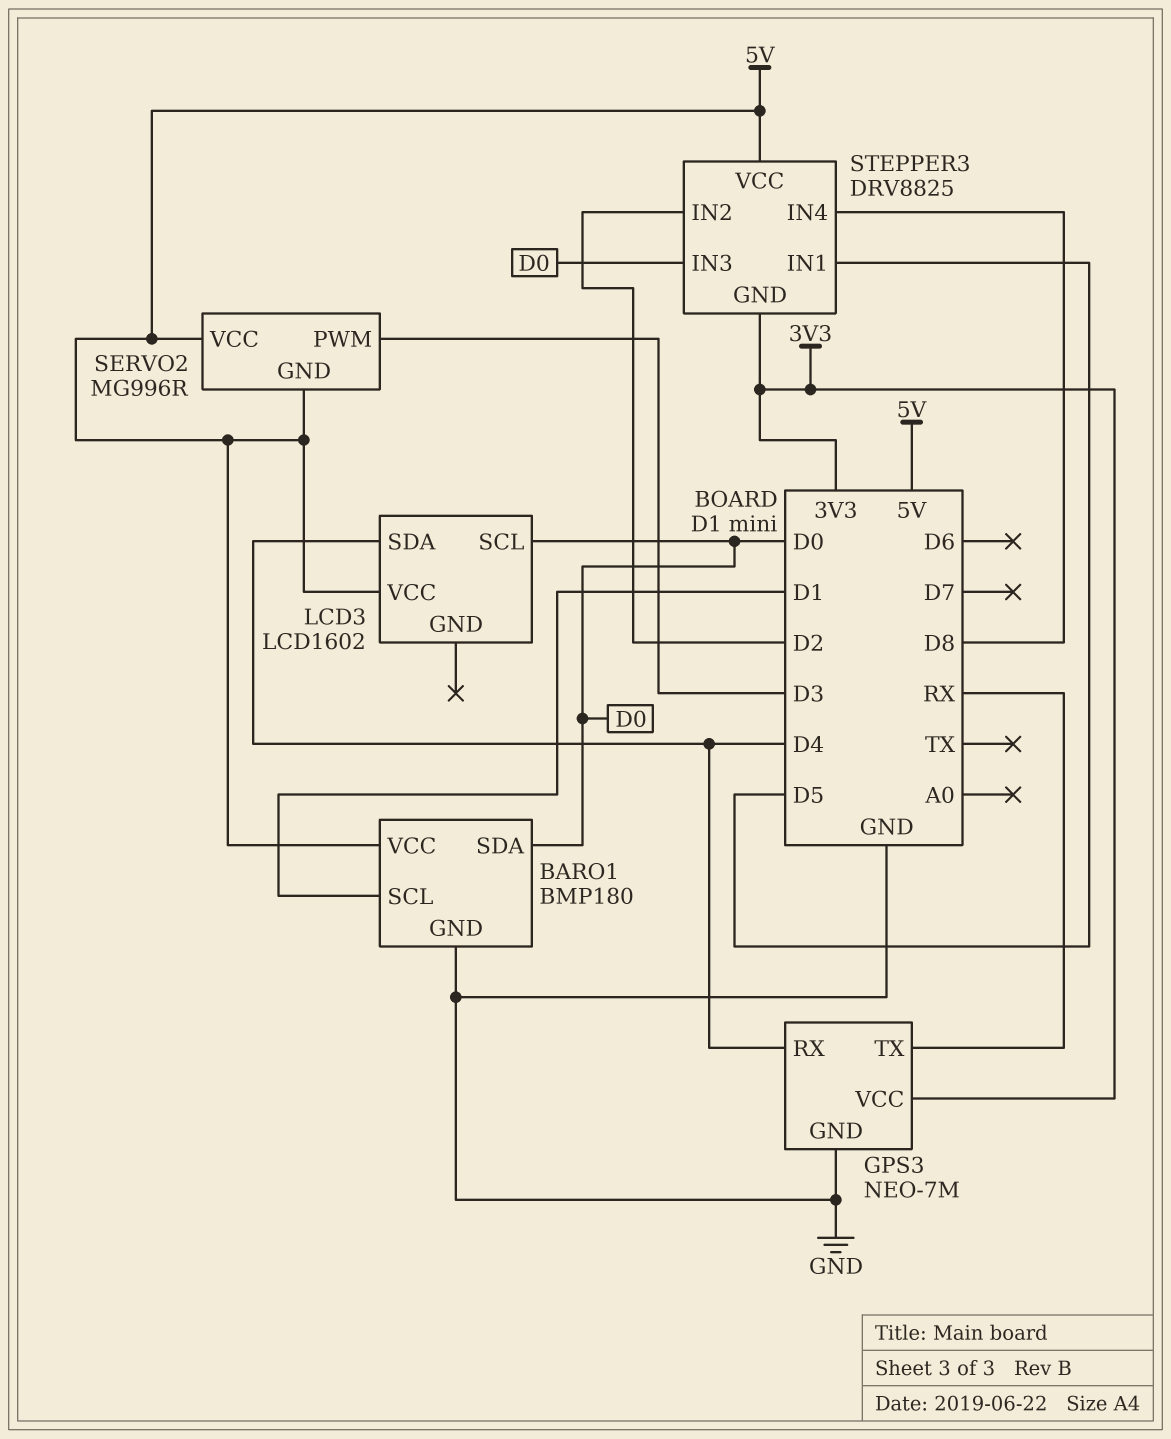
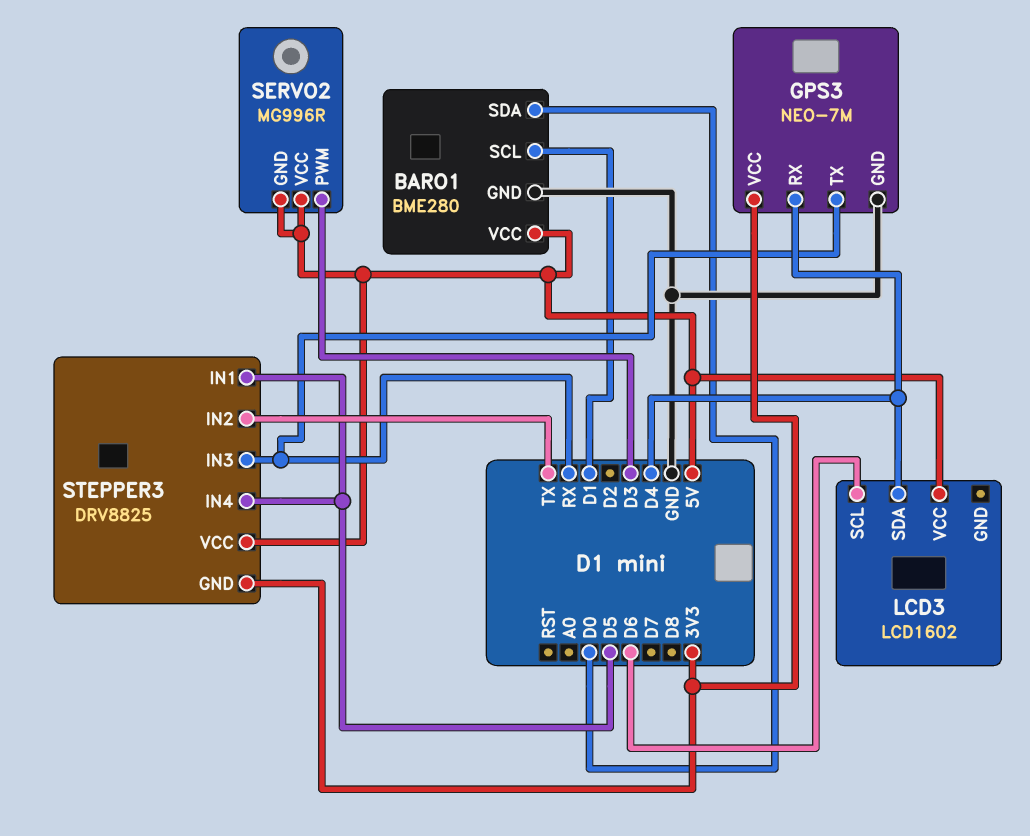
BARO1: BMP180 -> BME280
LCD3 pin SCL: D0 -> D6
STEPPER3 pin IN2: D2 -> TX
STEPPER3 pin IN3: D0 -> RX
STEPPER3 pin IN4: D8 -> D5

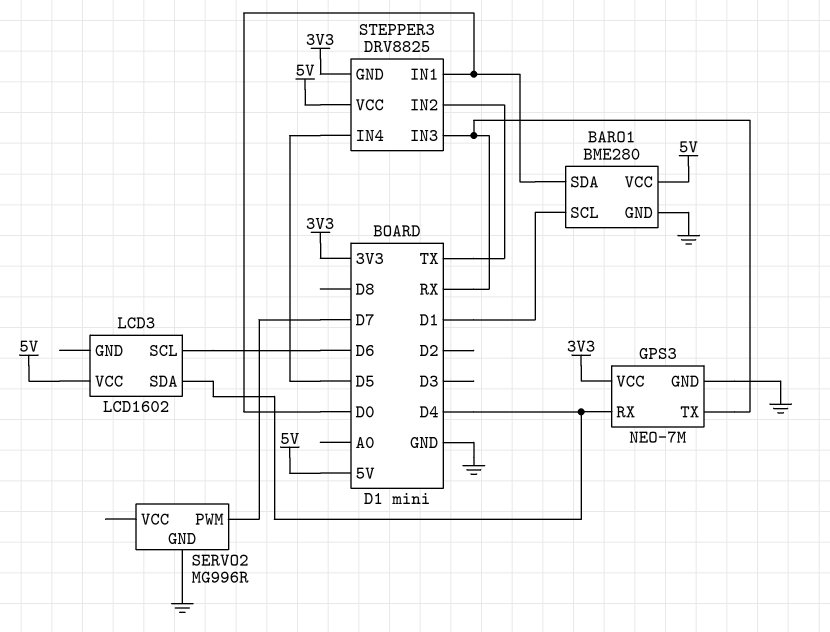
SERVO2 pin GND: 5V -> GND
SERVO2 pin PWM: D3 -> D7
SERVO2 pin VCC: 5V -> none
STEPPER3 pin IN1: D5 -> D0

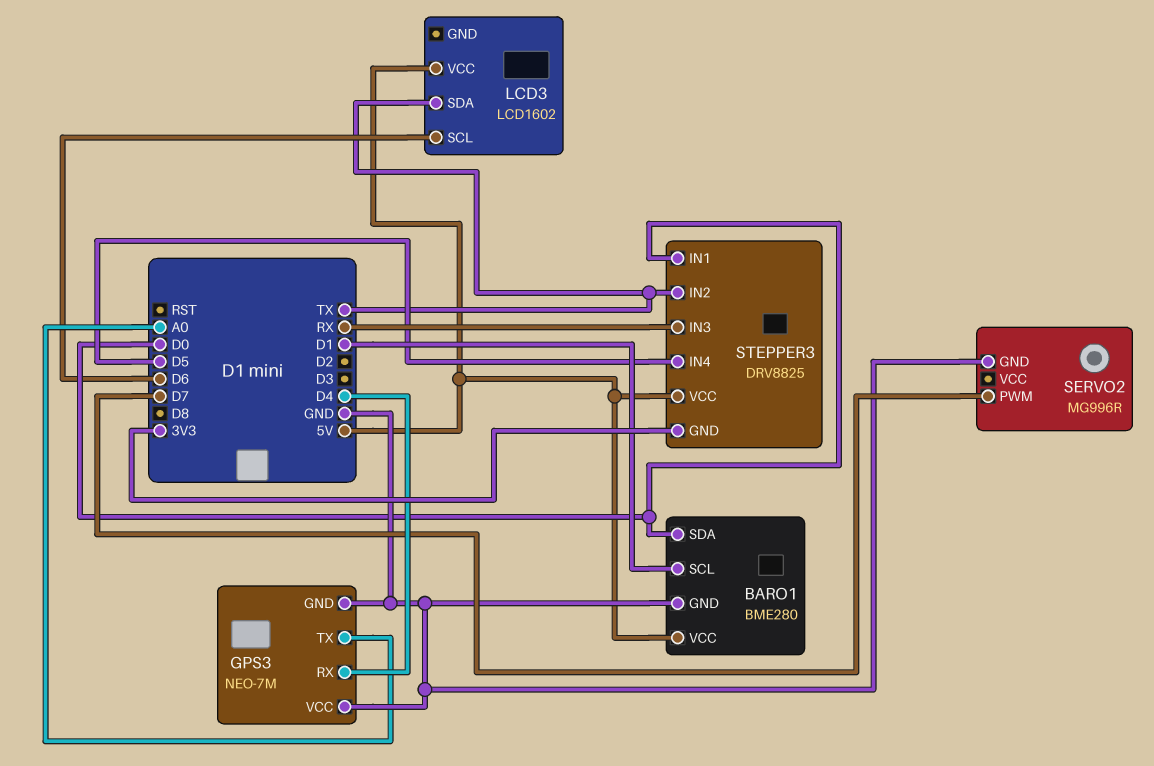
GPS3 pin TX: RX -> A0
GPS3 pin VCC: 3V3 -> GND
LCD3 pin SDA: D4 -> TX

